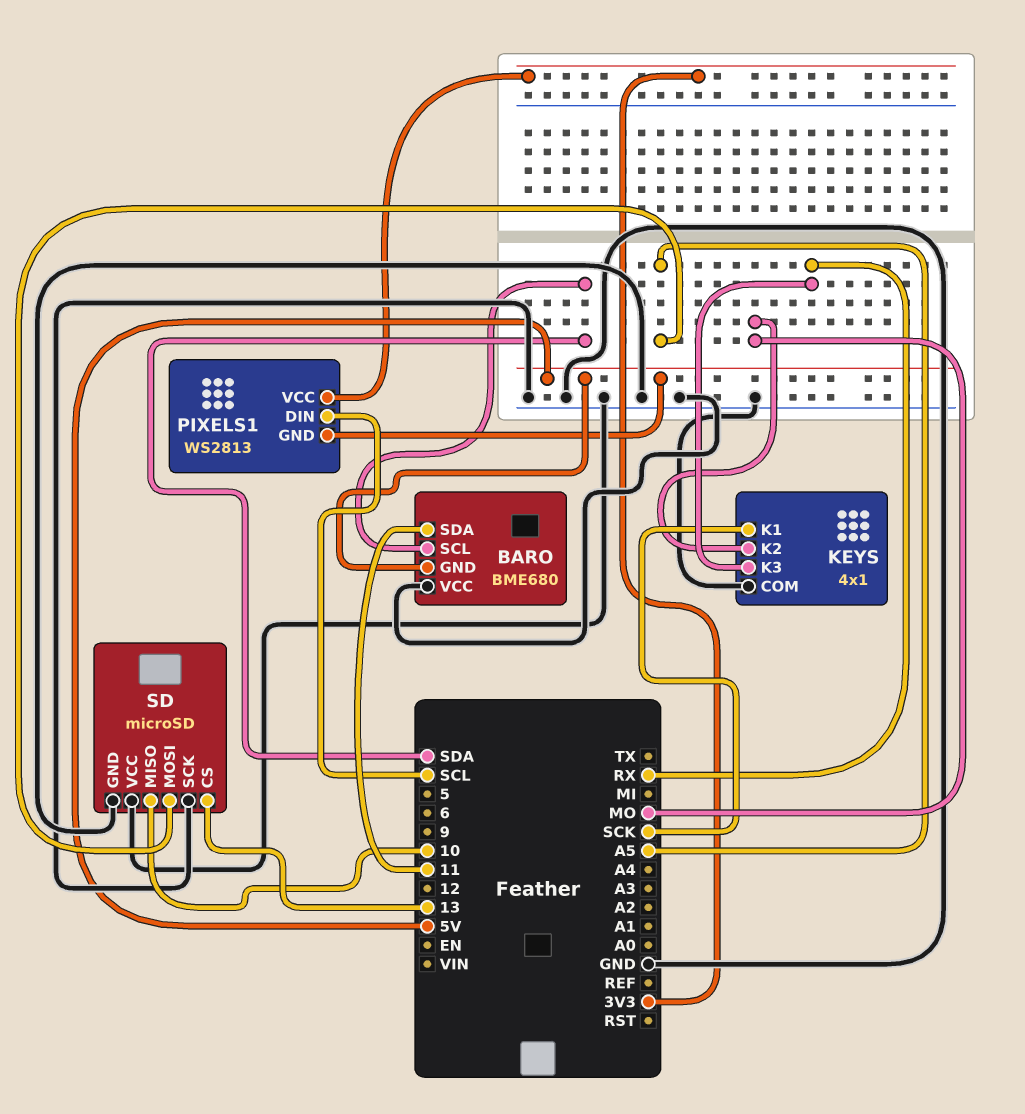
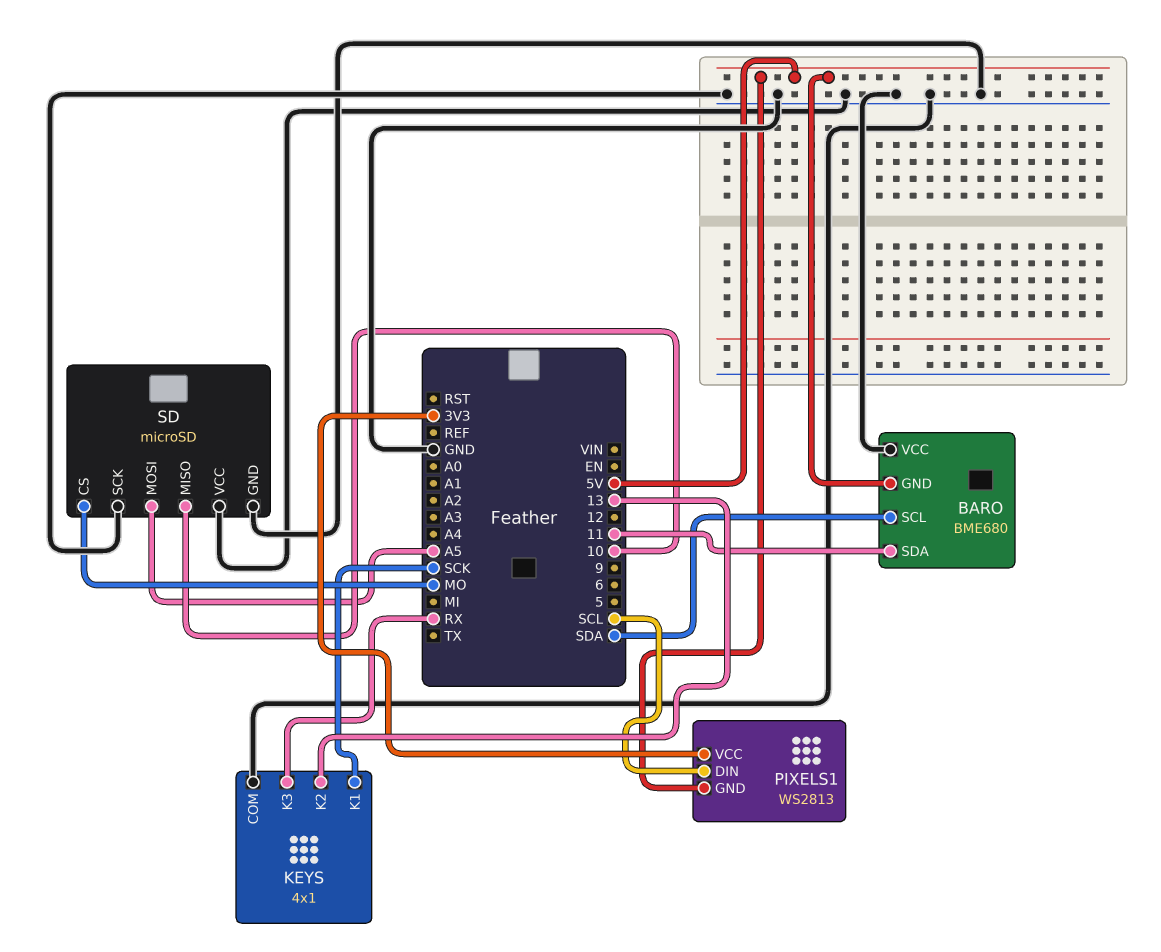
KEYS pin K2: MO -> 13
SD pin CS: 13 -> MO

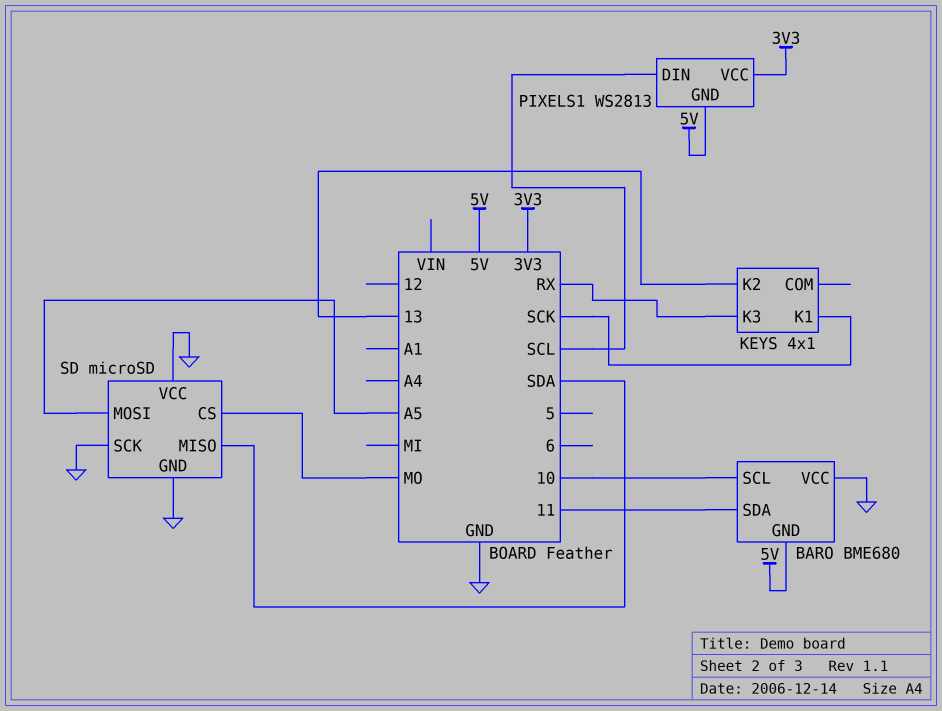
BARO pin SCL: SDA -> 10
KEYS pin COM: GND -> none
SD pin MISO: 10 -> SDA

